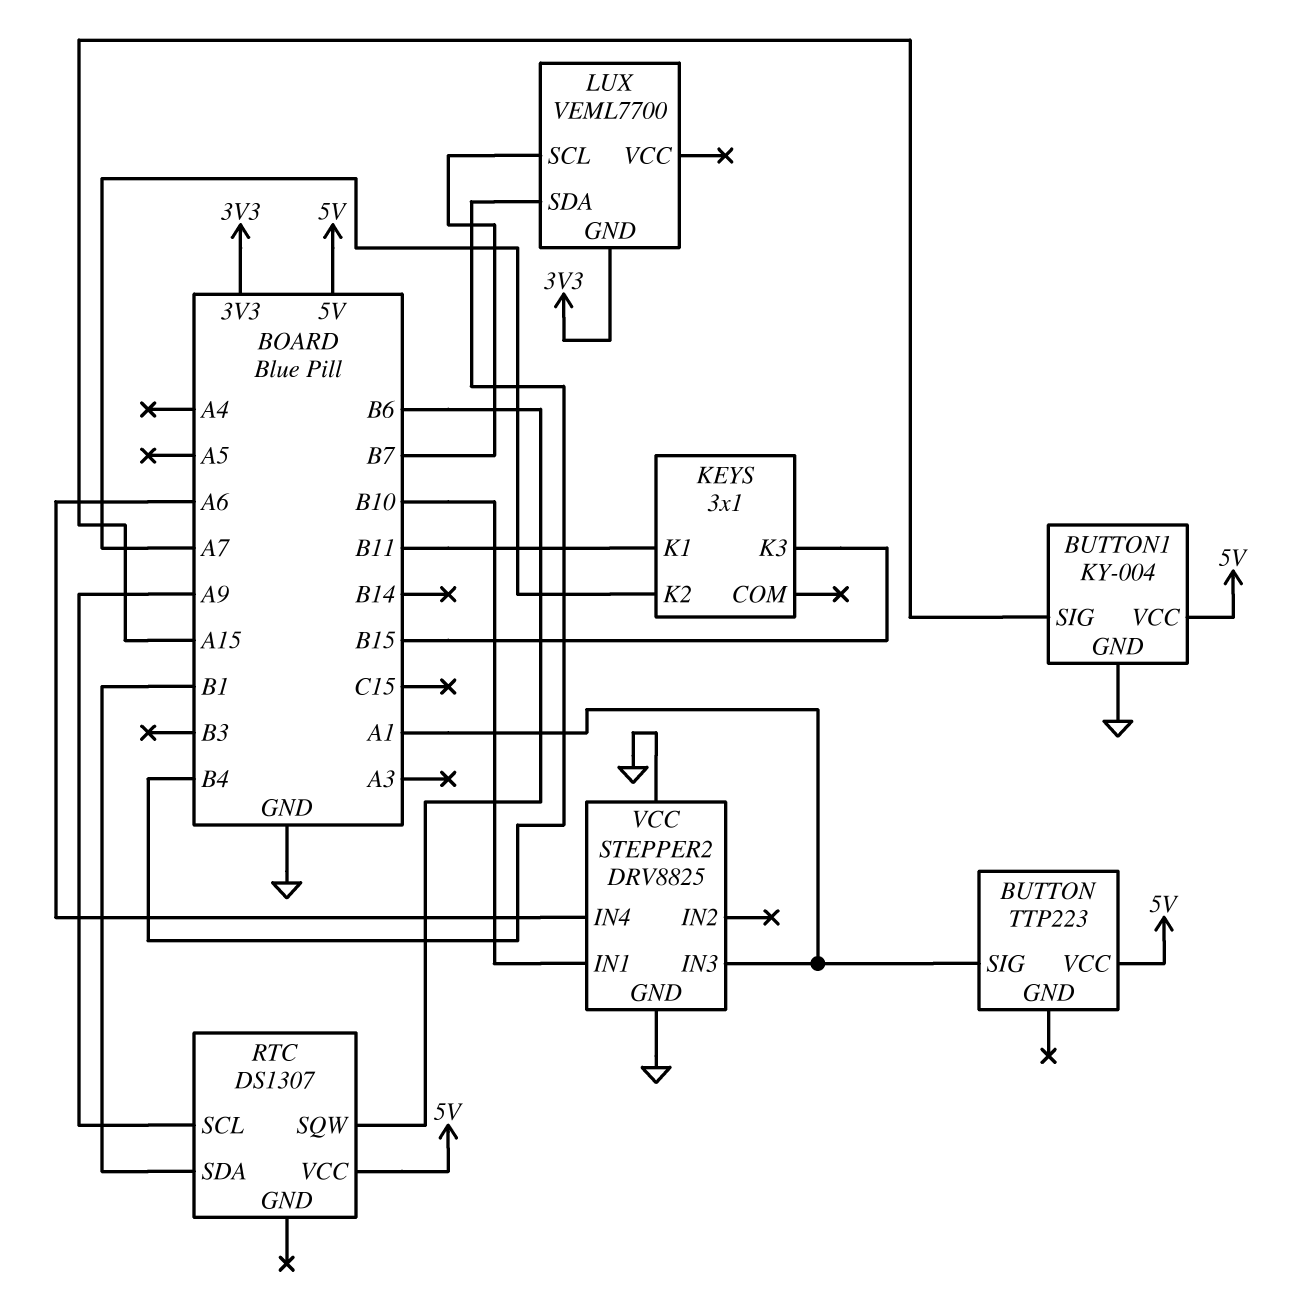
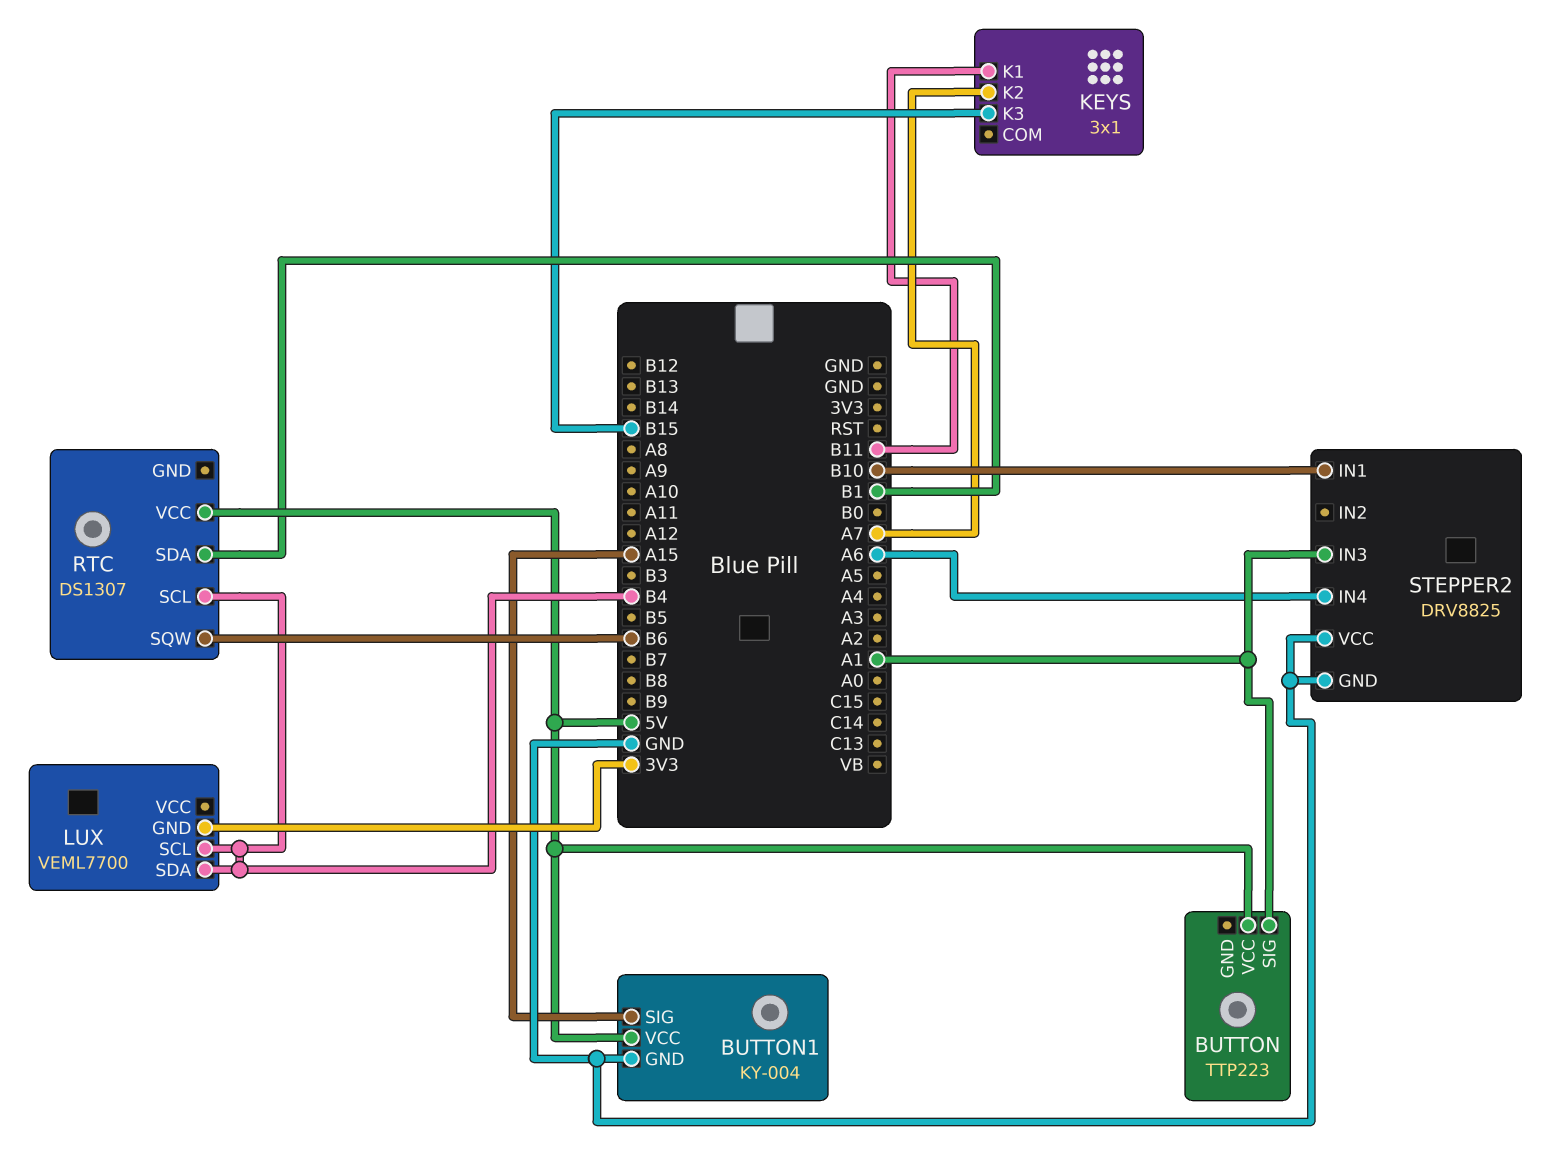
LUX pin SCL: B7 -> B4
RTC pin SCL: A9 -> B4

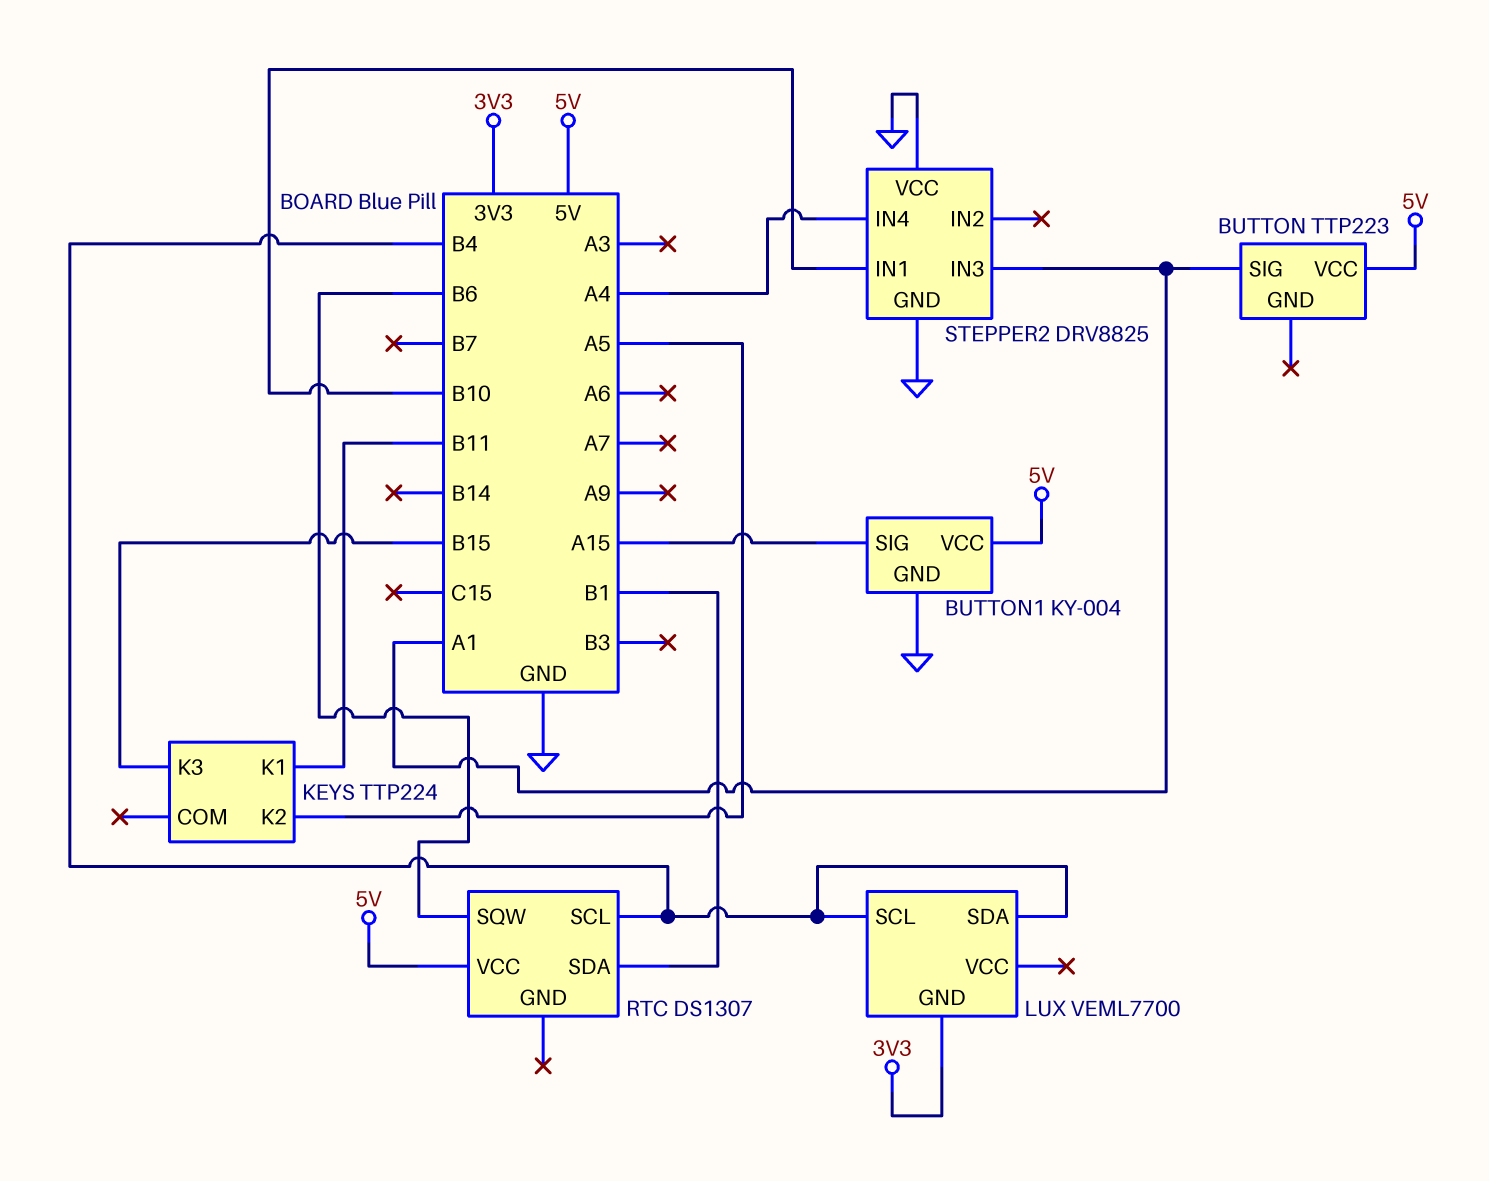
KEYS: 3x1 -> TTP224
KEYS pin K2: A7 -> A5
STEPPER2 pin IN4: A6 -> A4

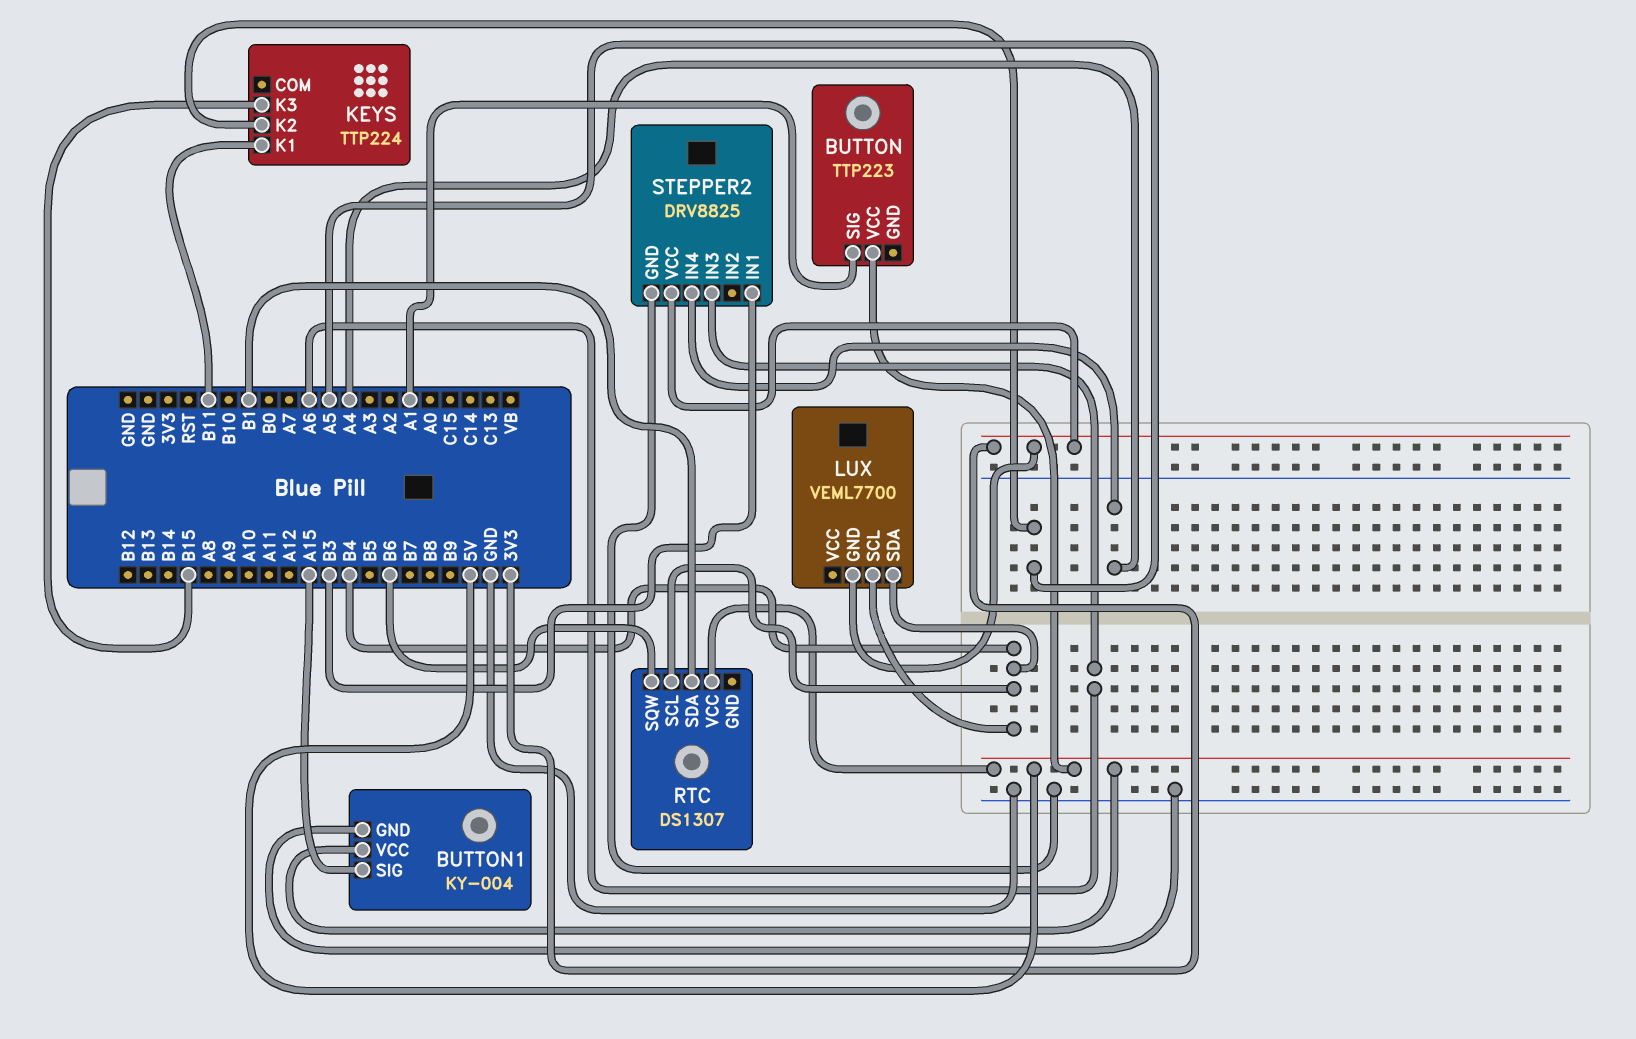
STEPPER2 pin IN1: B10 -> B3
STEPPER2 pin IN3: A1 -> A6
STEPPER2 pin VCC: GND -> 3V3

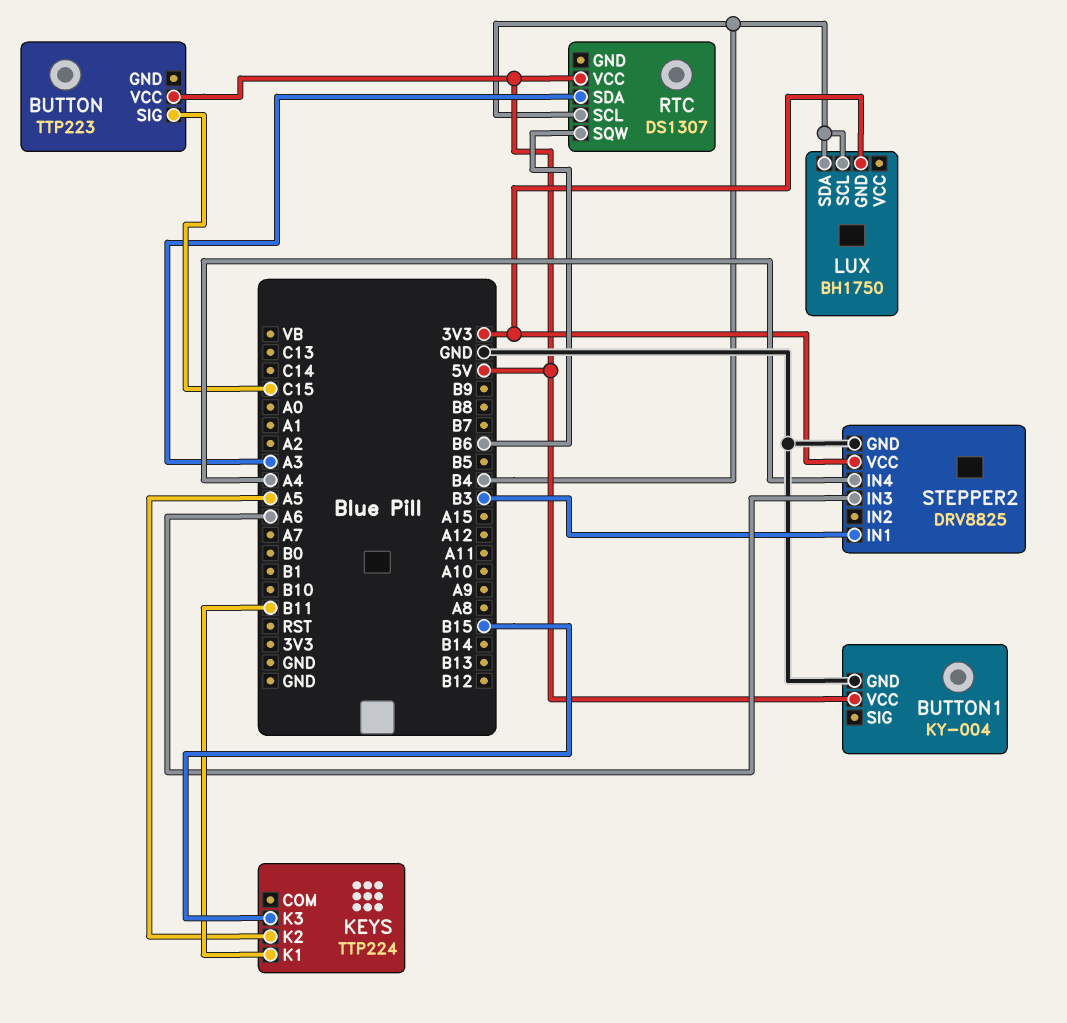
BUTTON pin SIG: A1 -> C15
BUTTON1 pin SIG: A15 -> none
LUX: VEML7700 -> BH1750
RTC pin SDA: B1 -> A3

